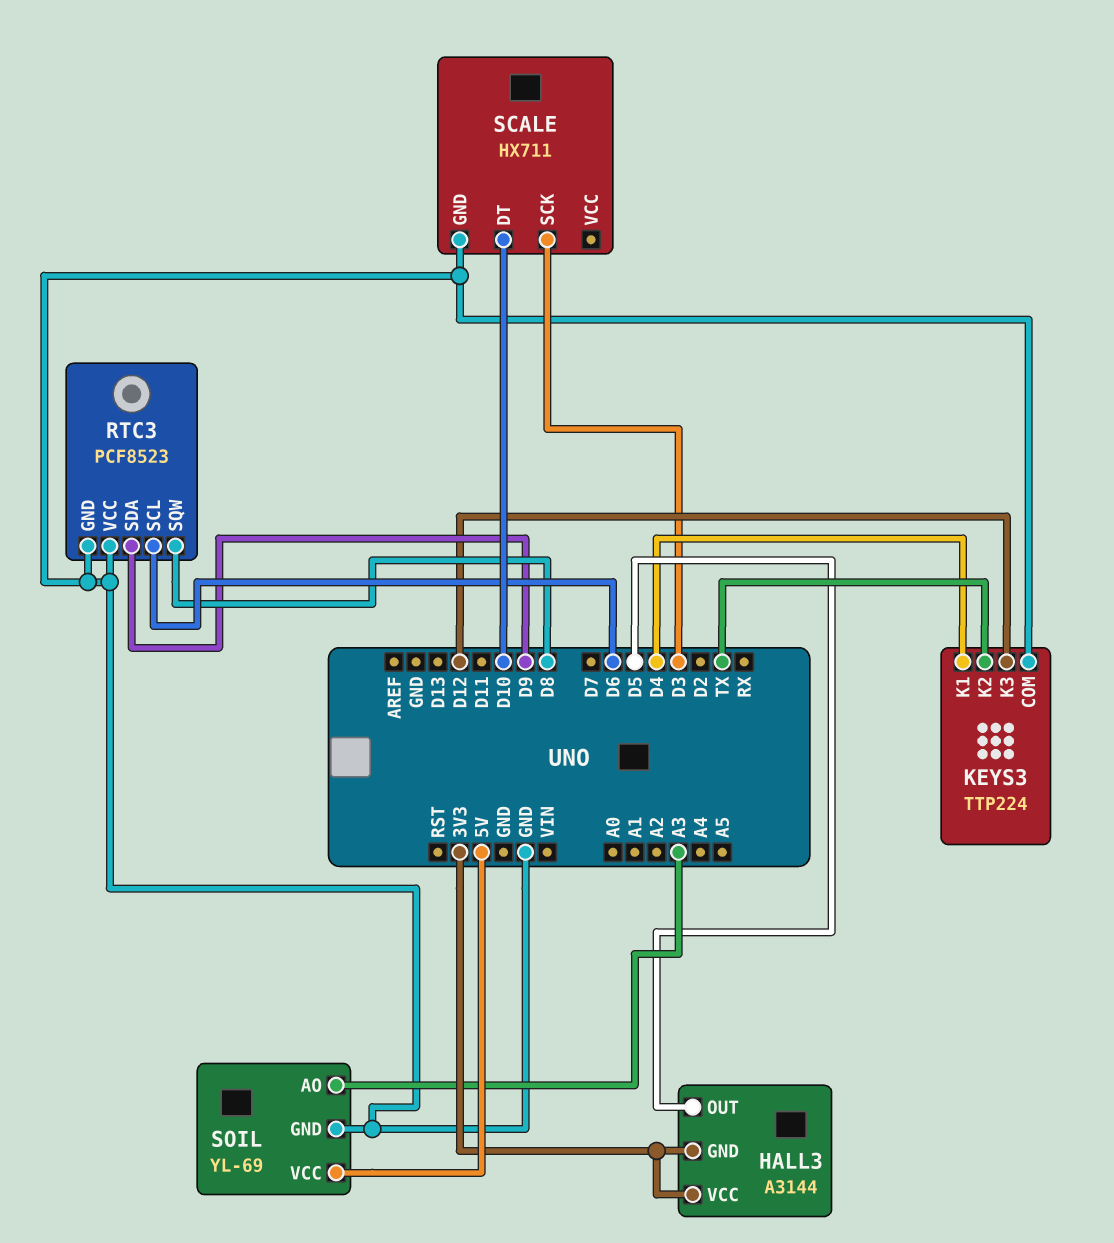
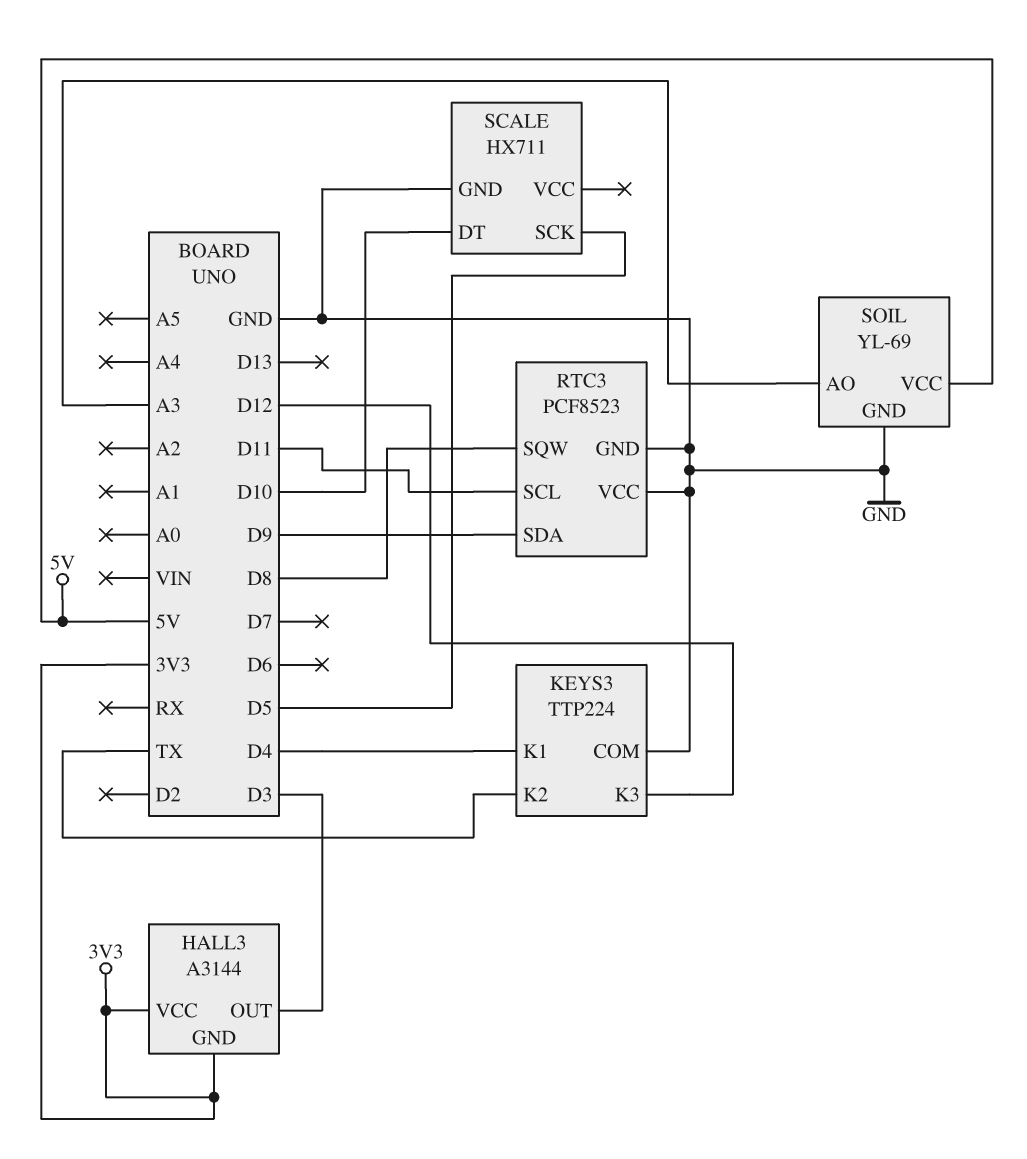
HALL3 pin OUT: D5 -> D3
RTC3 pin SCL: D6 -> D11
SCALE pin SCK: D3 -> D5

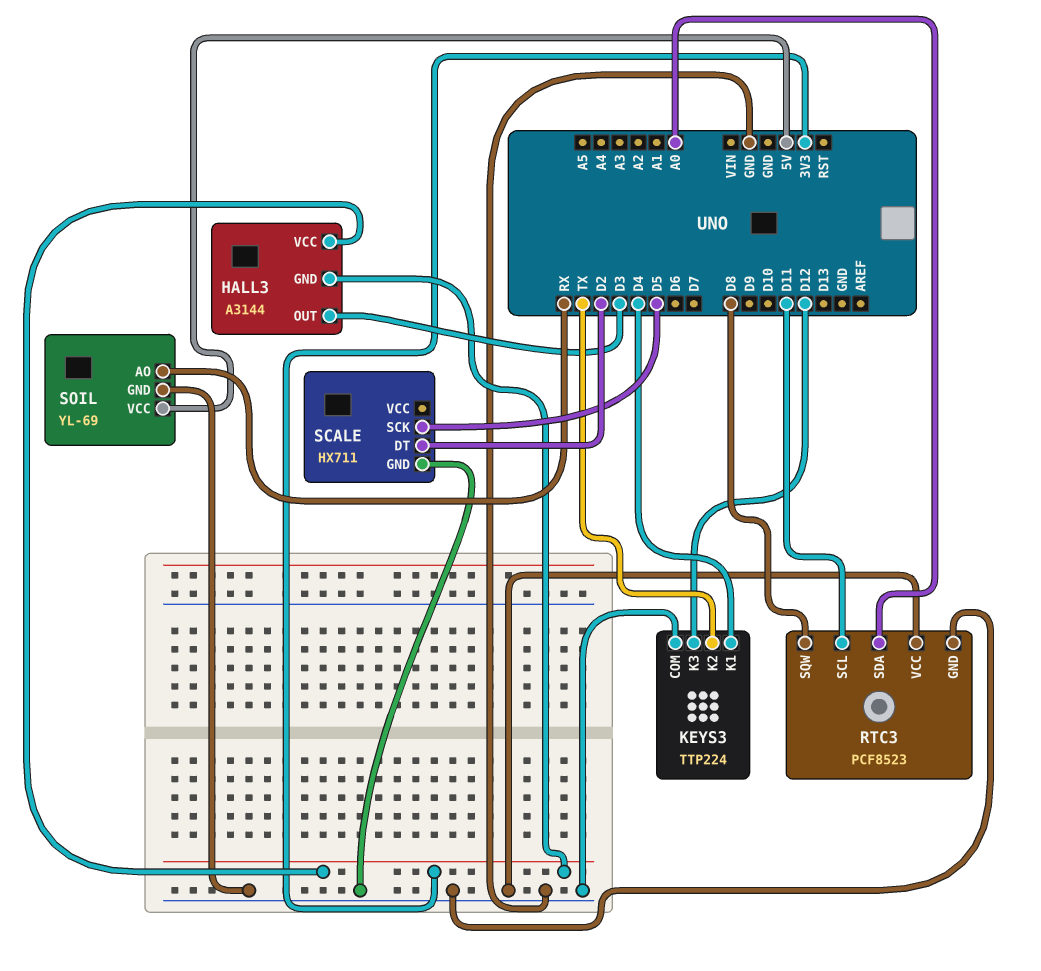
RTC3 pin SDA: D9 -> A0
SCALE pin DT: D10 -> D2
SOIL pin AO: A3 -> RX

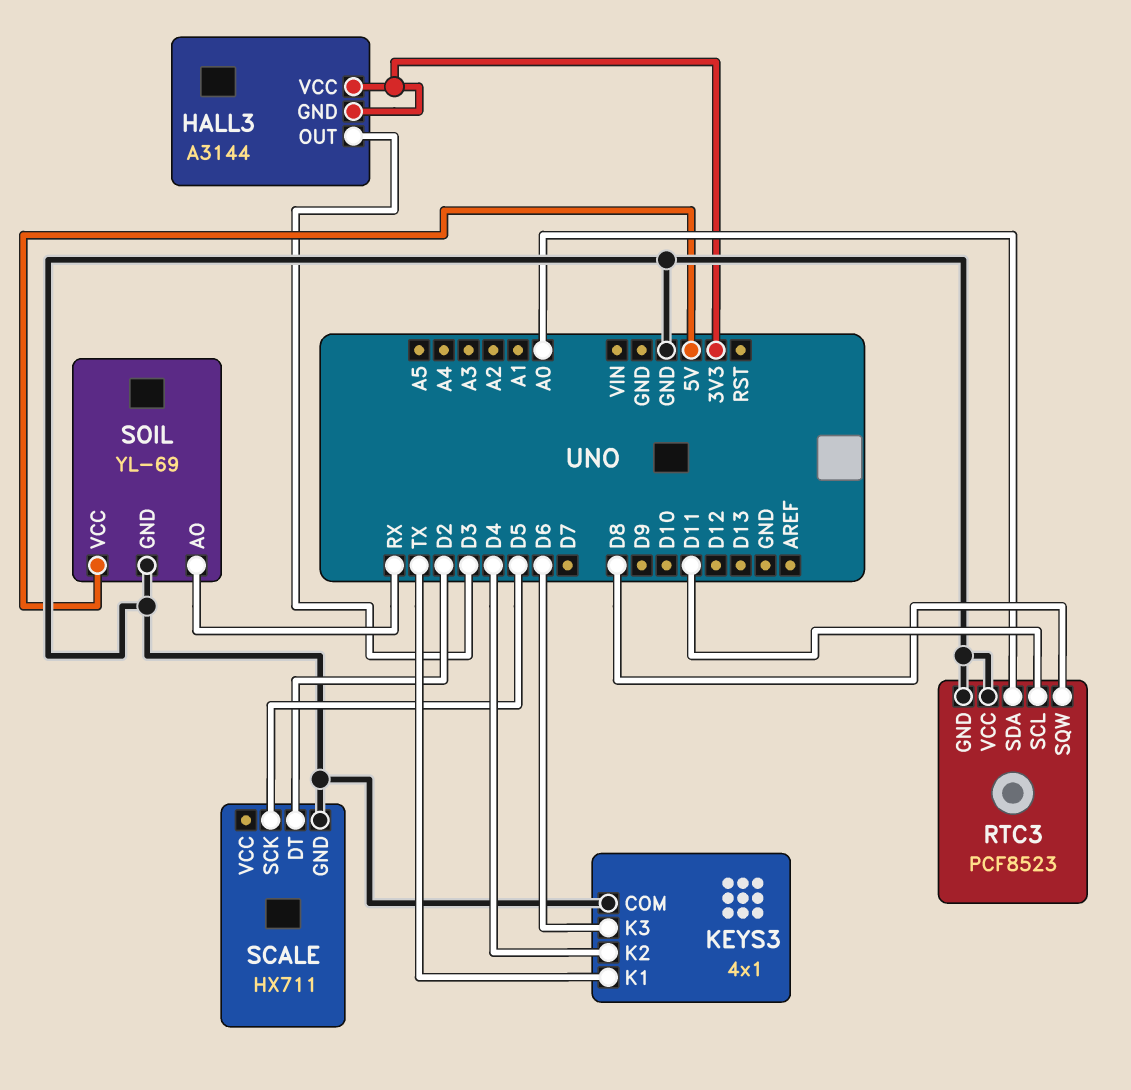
KEYS3: TTP224 -> 4x1
KEYS3 pin K1: D4 -> TX
KEYS3 pin K2: TX -> D4
KEYS3 pin K3: D12 -> D6

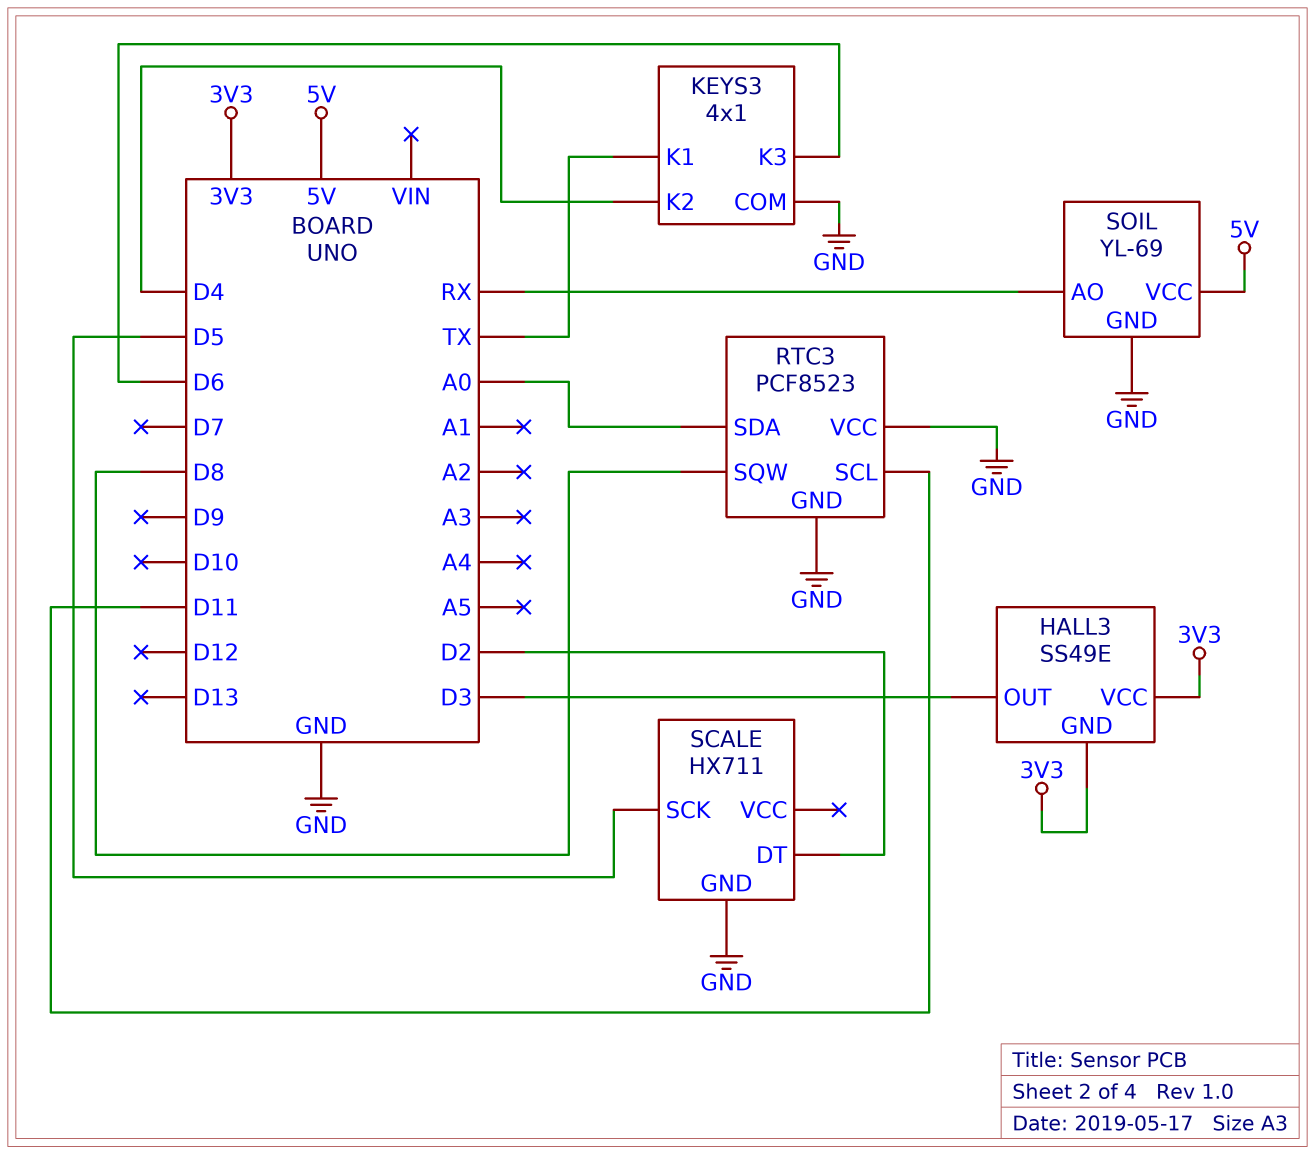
HALL3: A3144 -> SS49E

